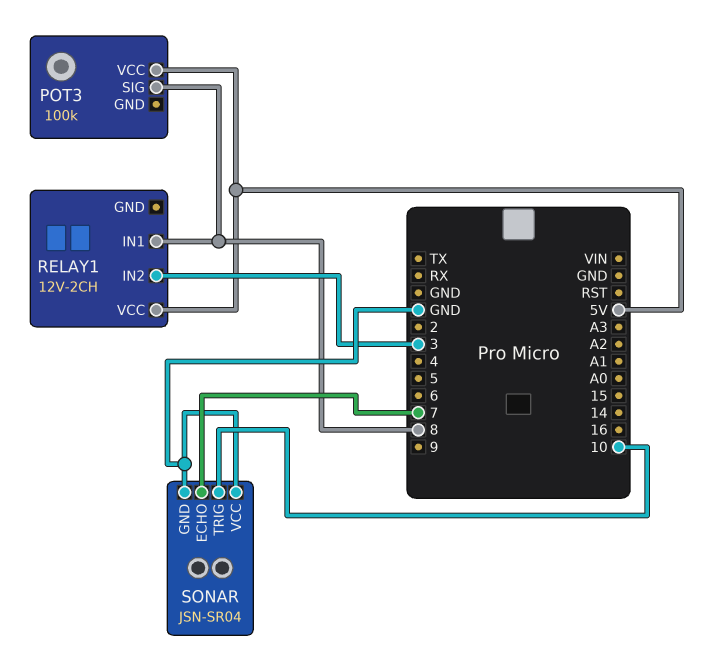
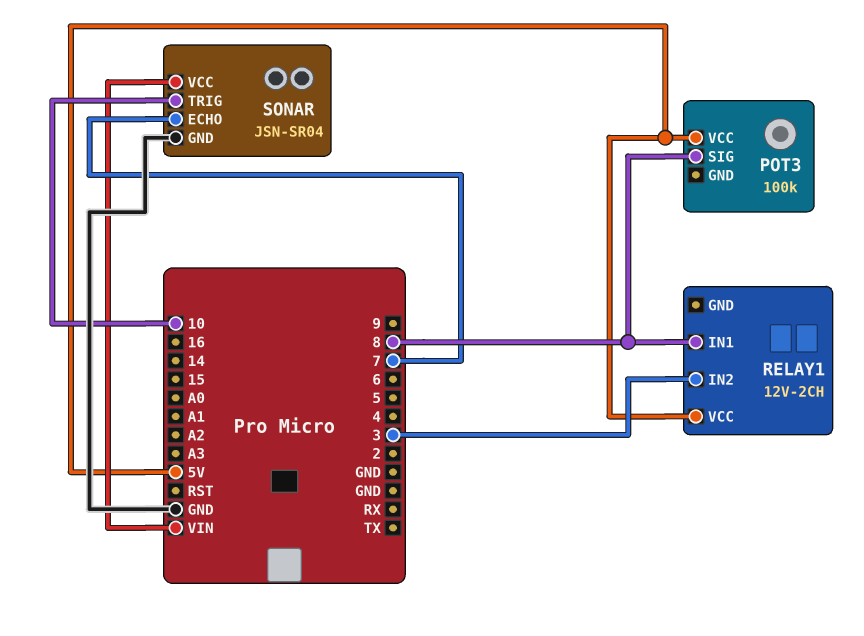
SONAR pin VCC: GND -> VIN

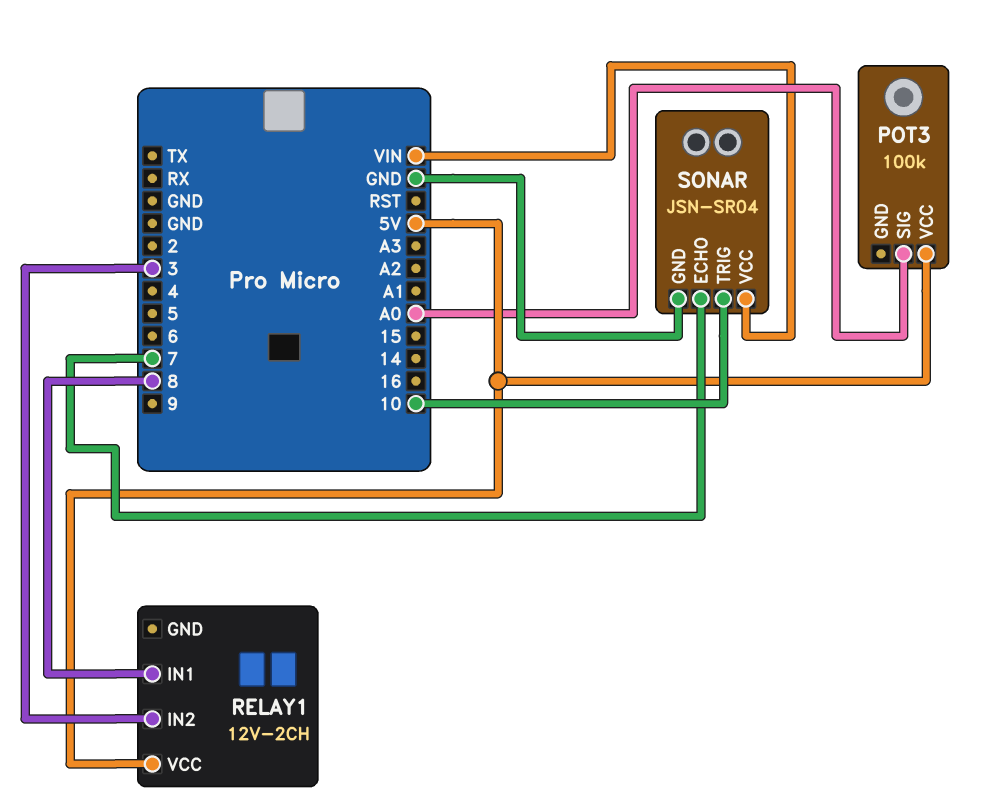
POT3 pin SIG: 8 -> A0

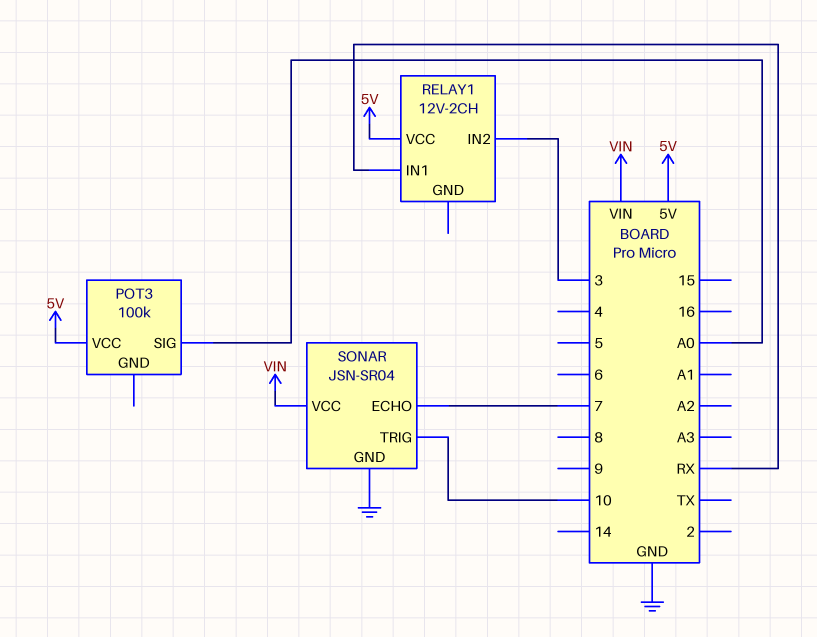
RELAY1 pin IN1: 8 -> RX

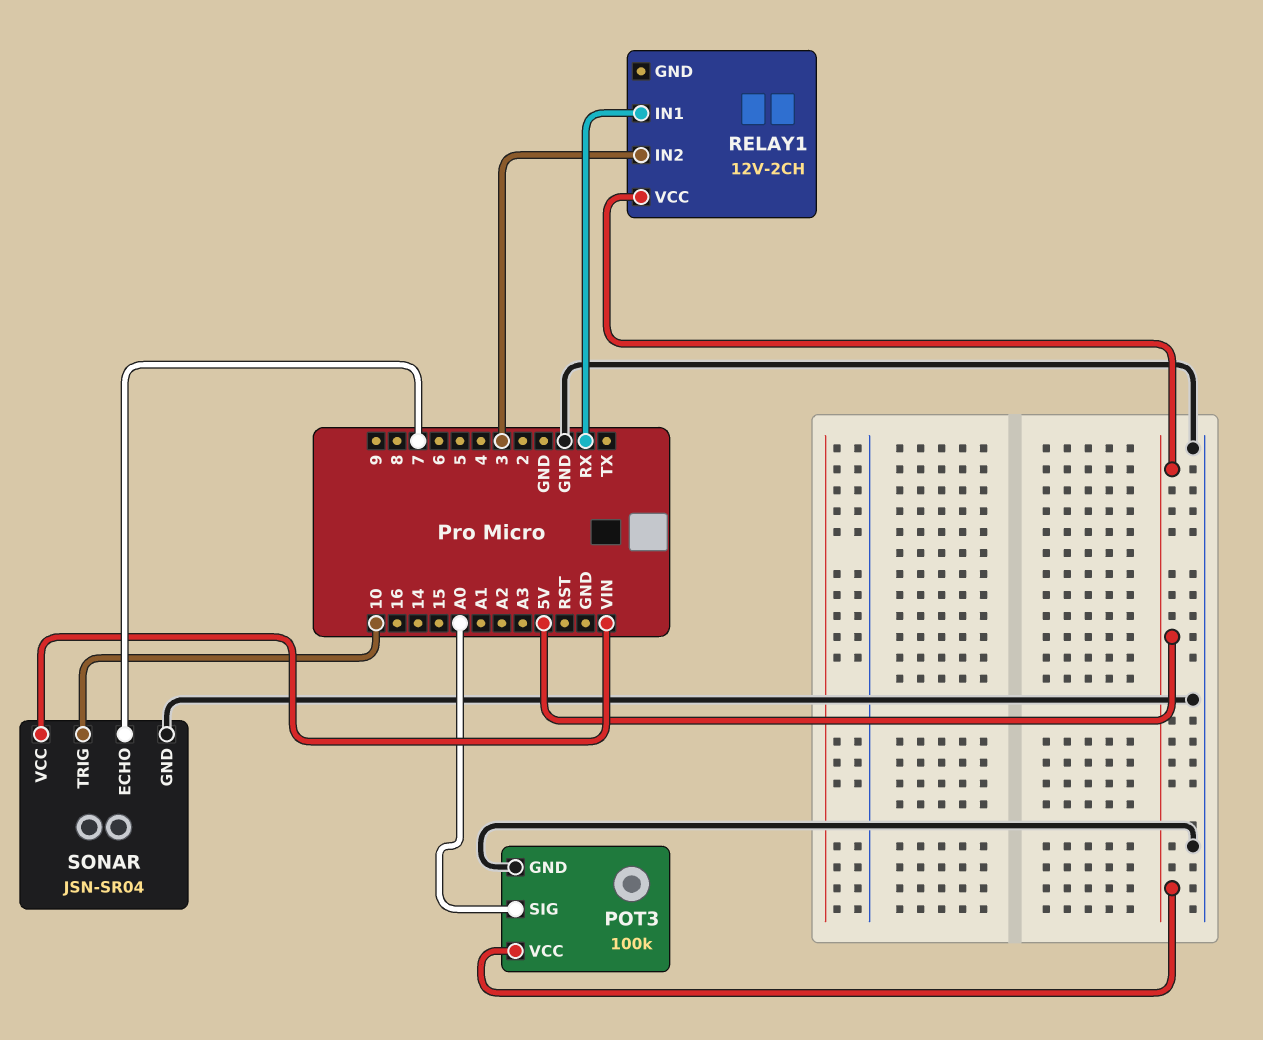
POT3 pin GND: none -> GND

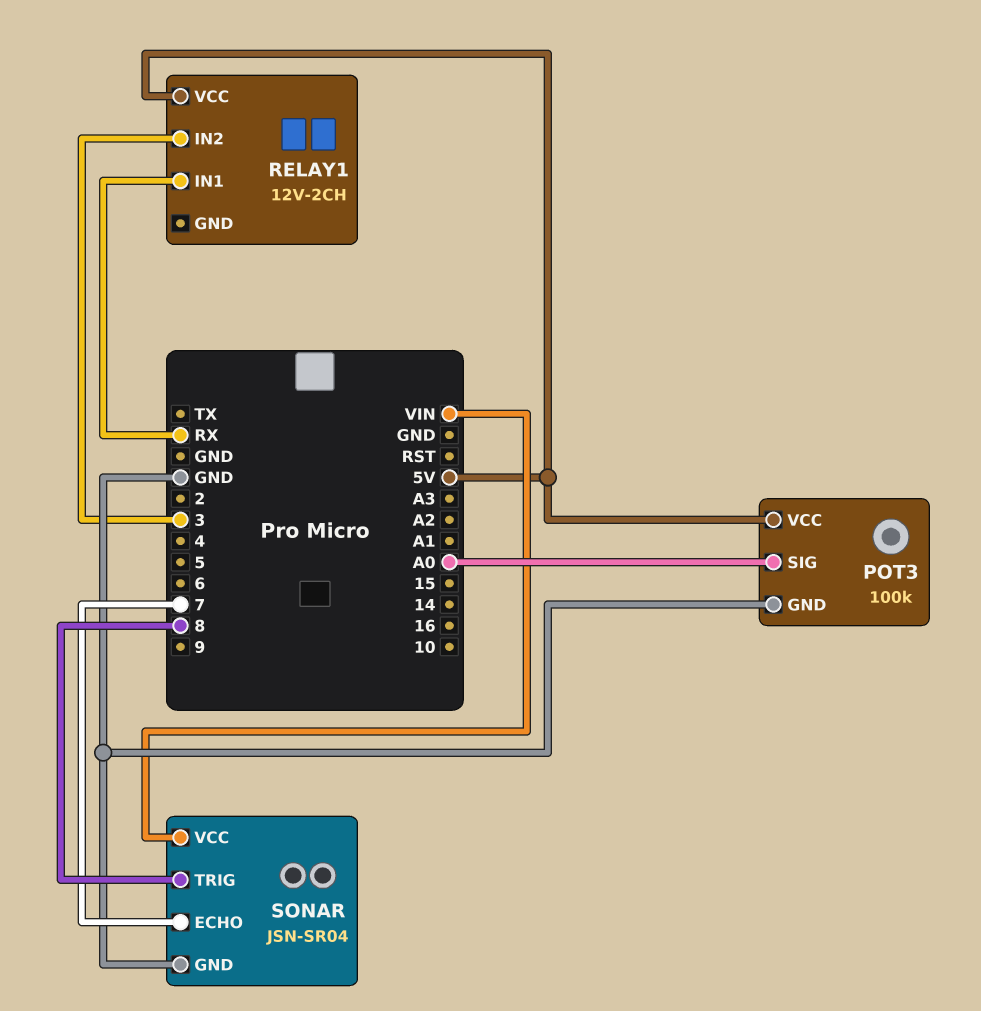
SONAR pin TRIG: 10 -> 8

